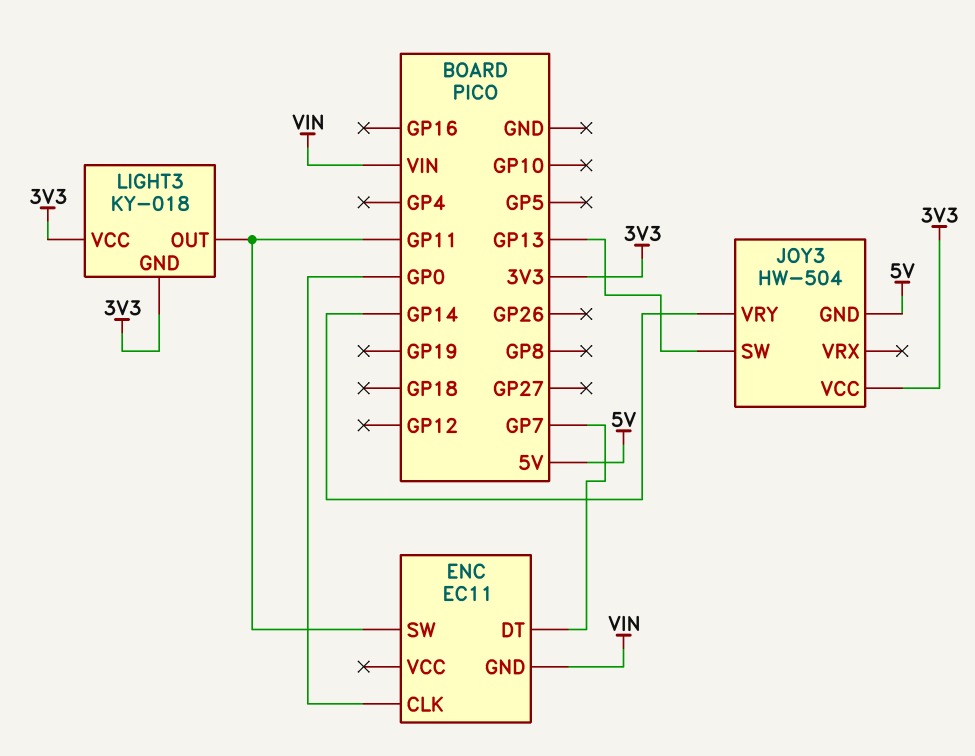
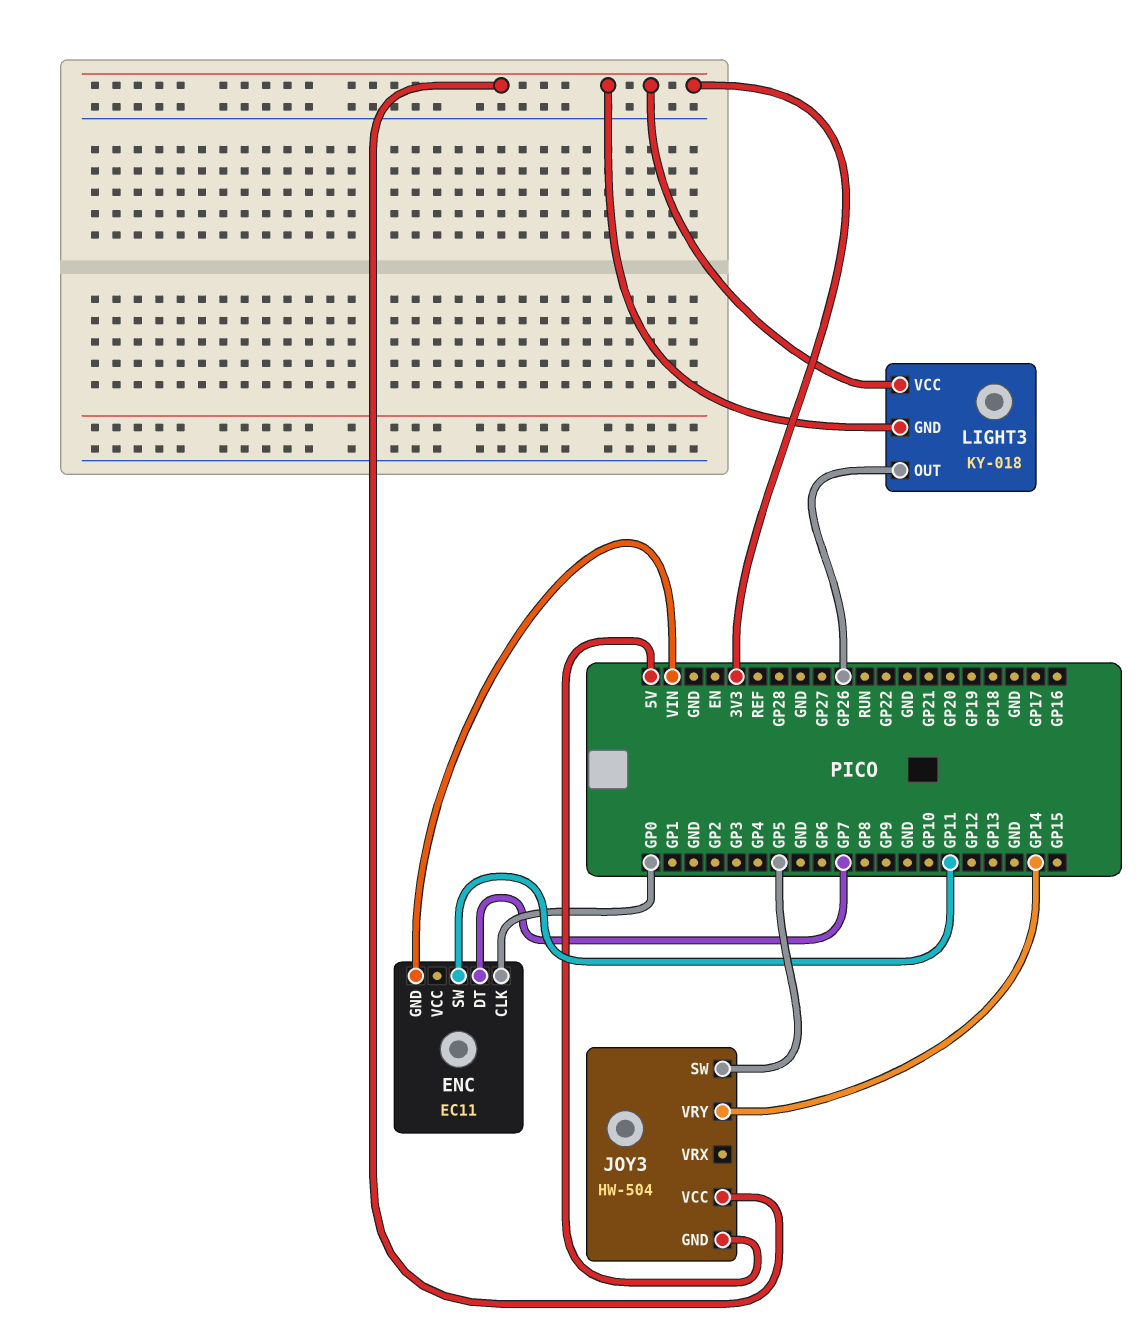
JOY3 pin SW: GP13 -> GP5
LIGHT3 pin OUT: GP11 -> GP26

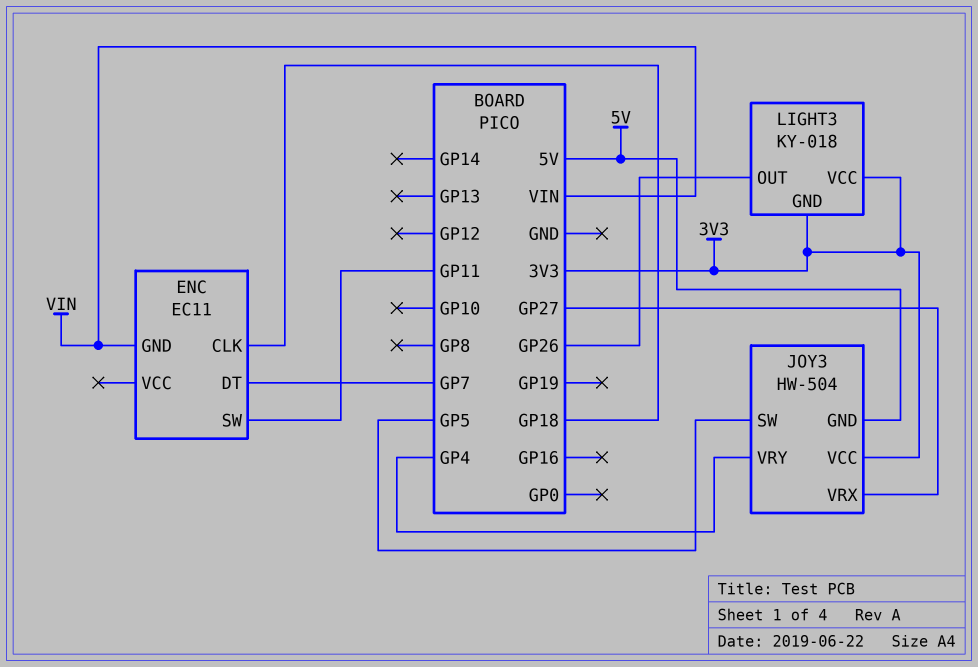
ENC pin CLK: GP0 -> GP18
JOY3 pin VRX: none -> GP27
JOY3 pin VRY: GP14 -> GP4

